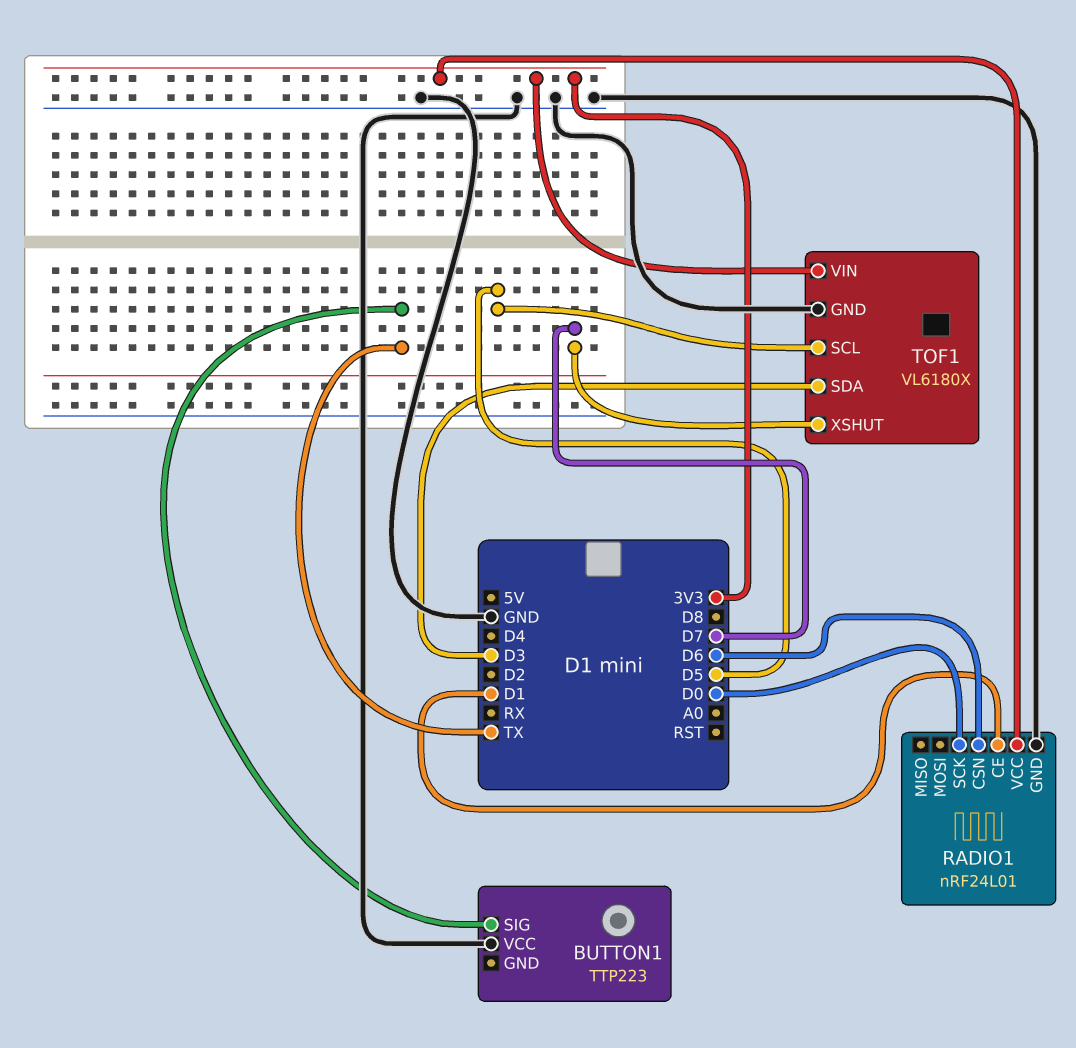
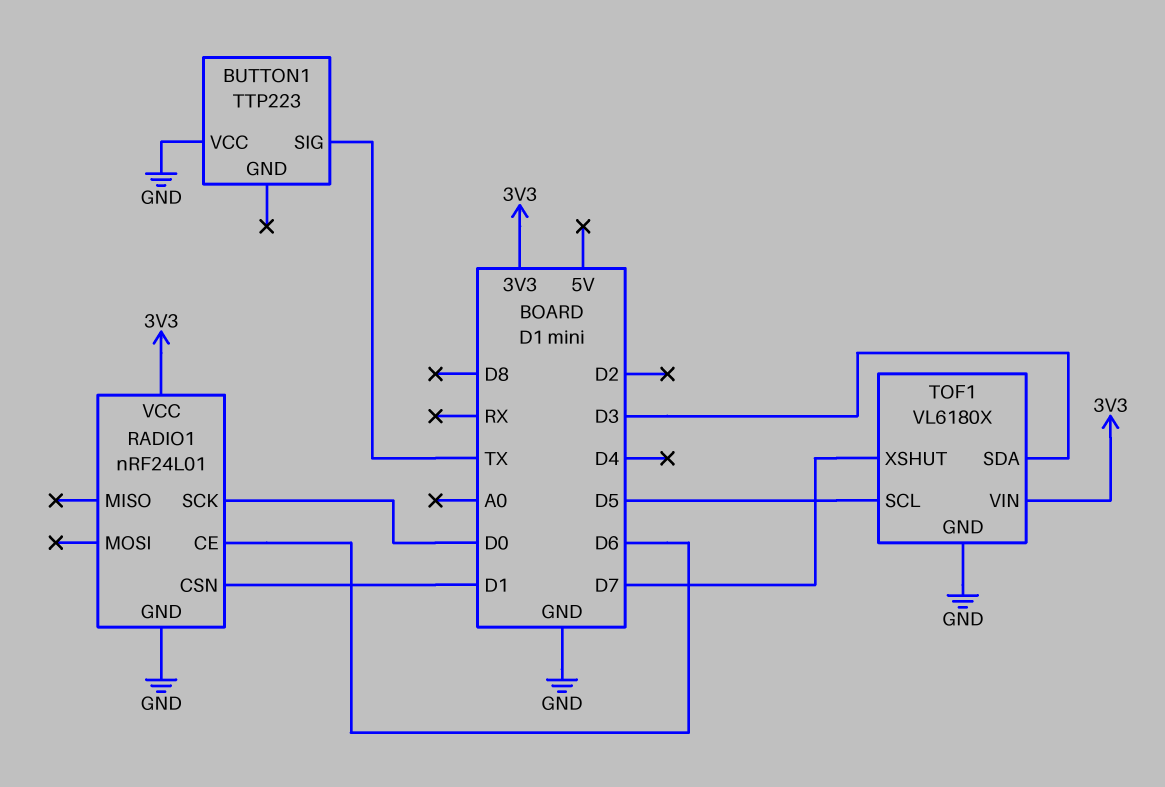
RADIO1 pin CE: D1 -> D6
RADIO1 pin CSN: D6 -> D1

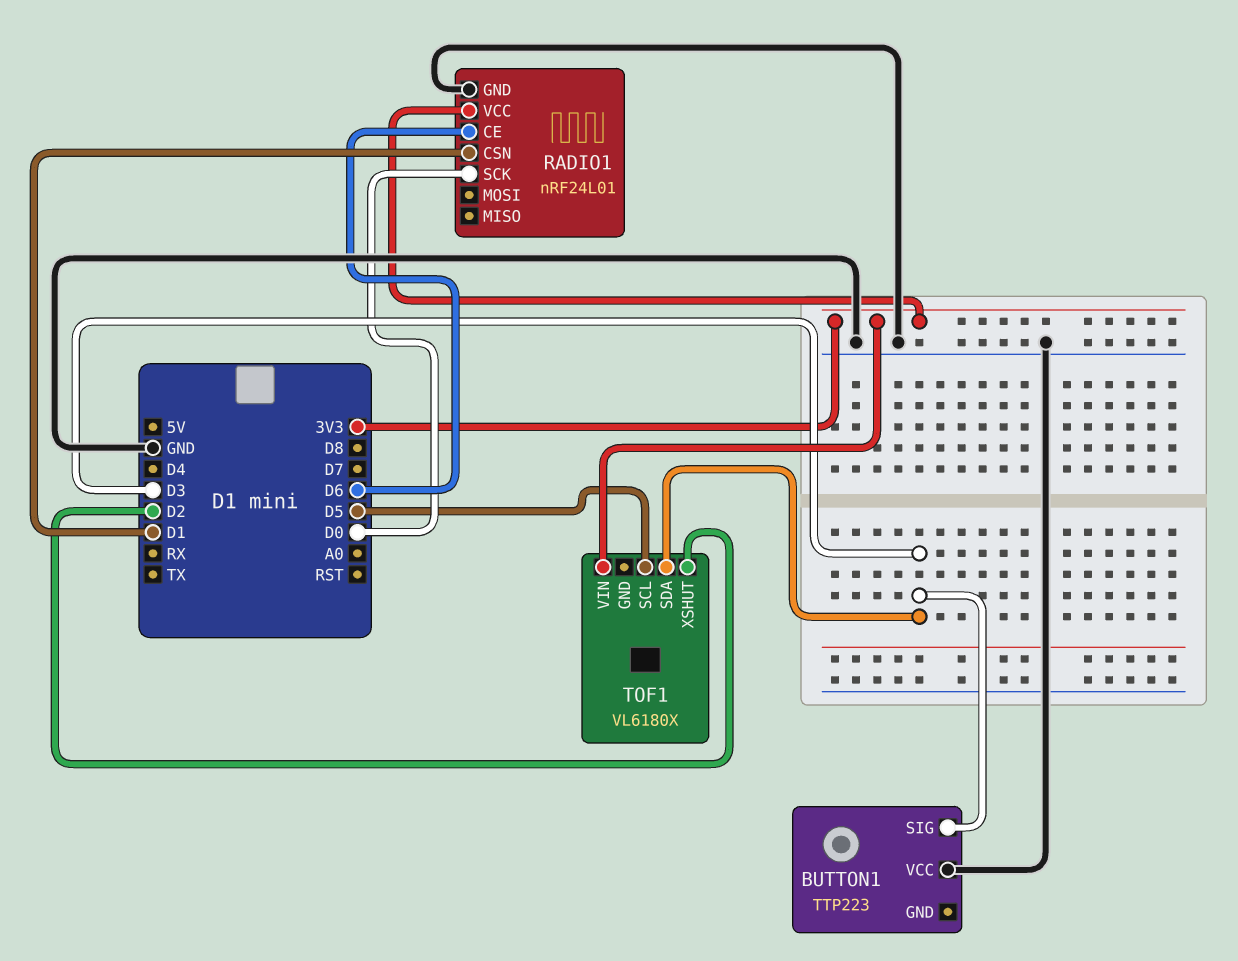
BUTTON1 pin SIG: TX -> D3
TOF1 pin GND: GND -> none
TOF1 pin XSHUT: D7 -> D2

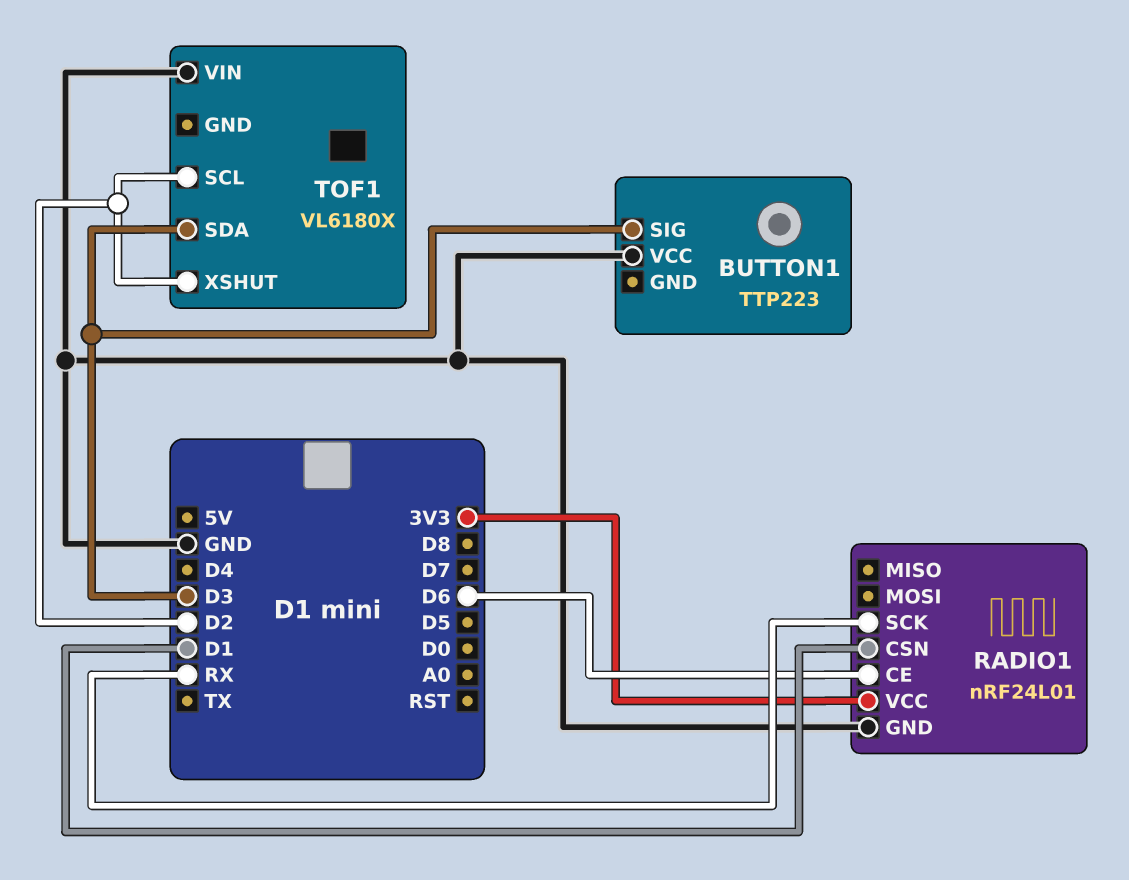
RADIO1 pin SCK: D0 -> RX
TOF1 pin SCL: D5 -> D2
TOF1 pin VIN: 3V3 -> GND

